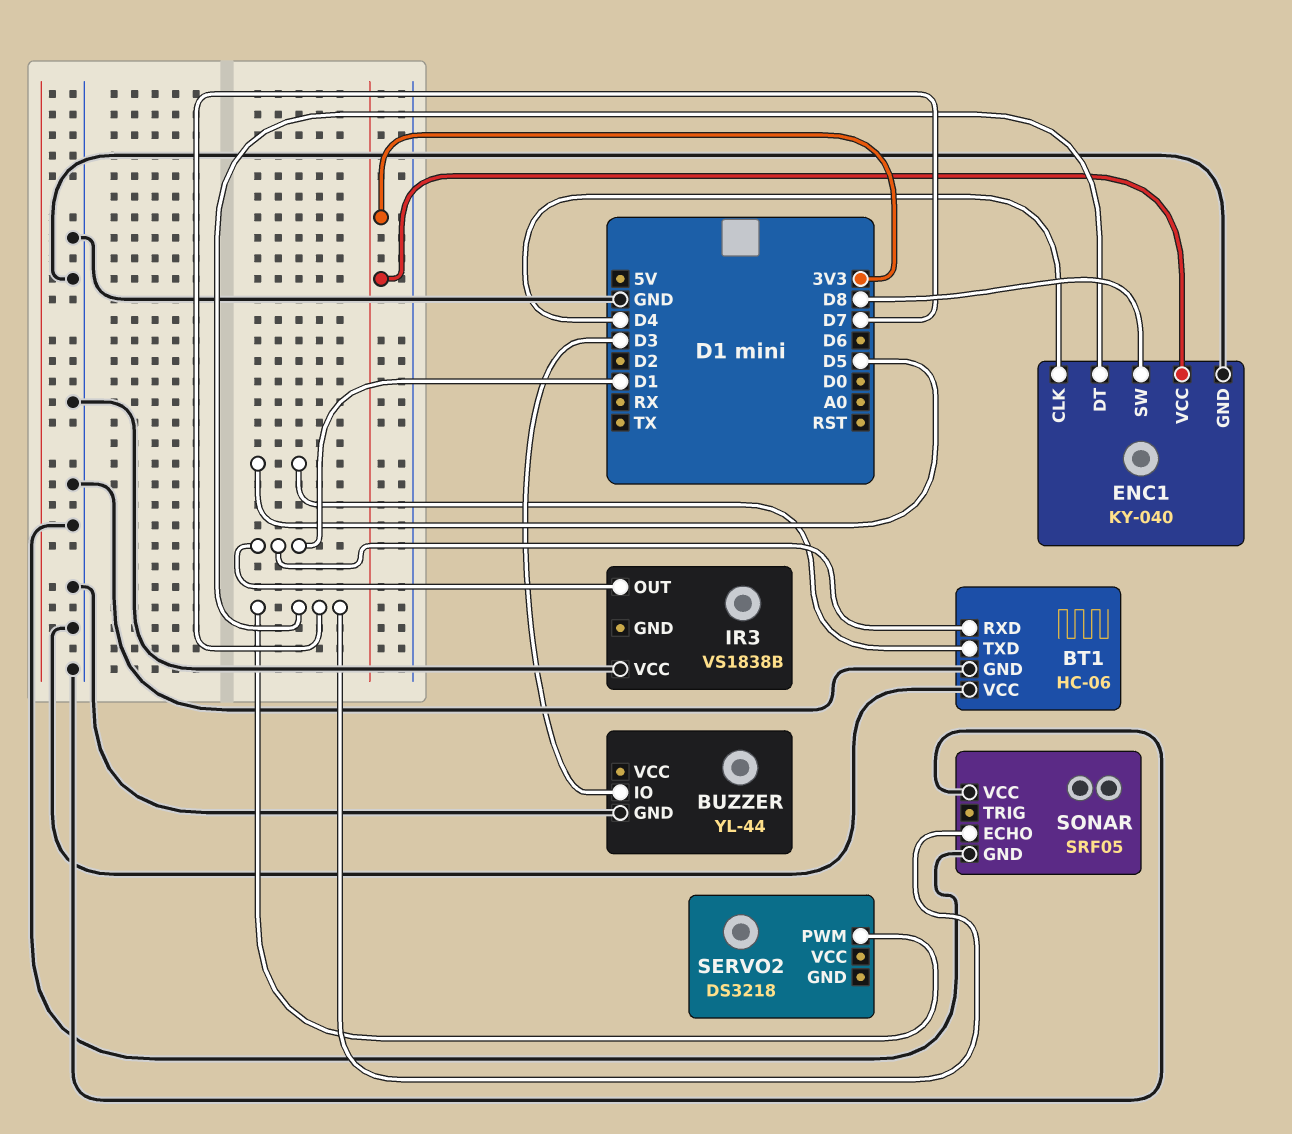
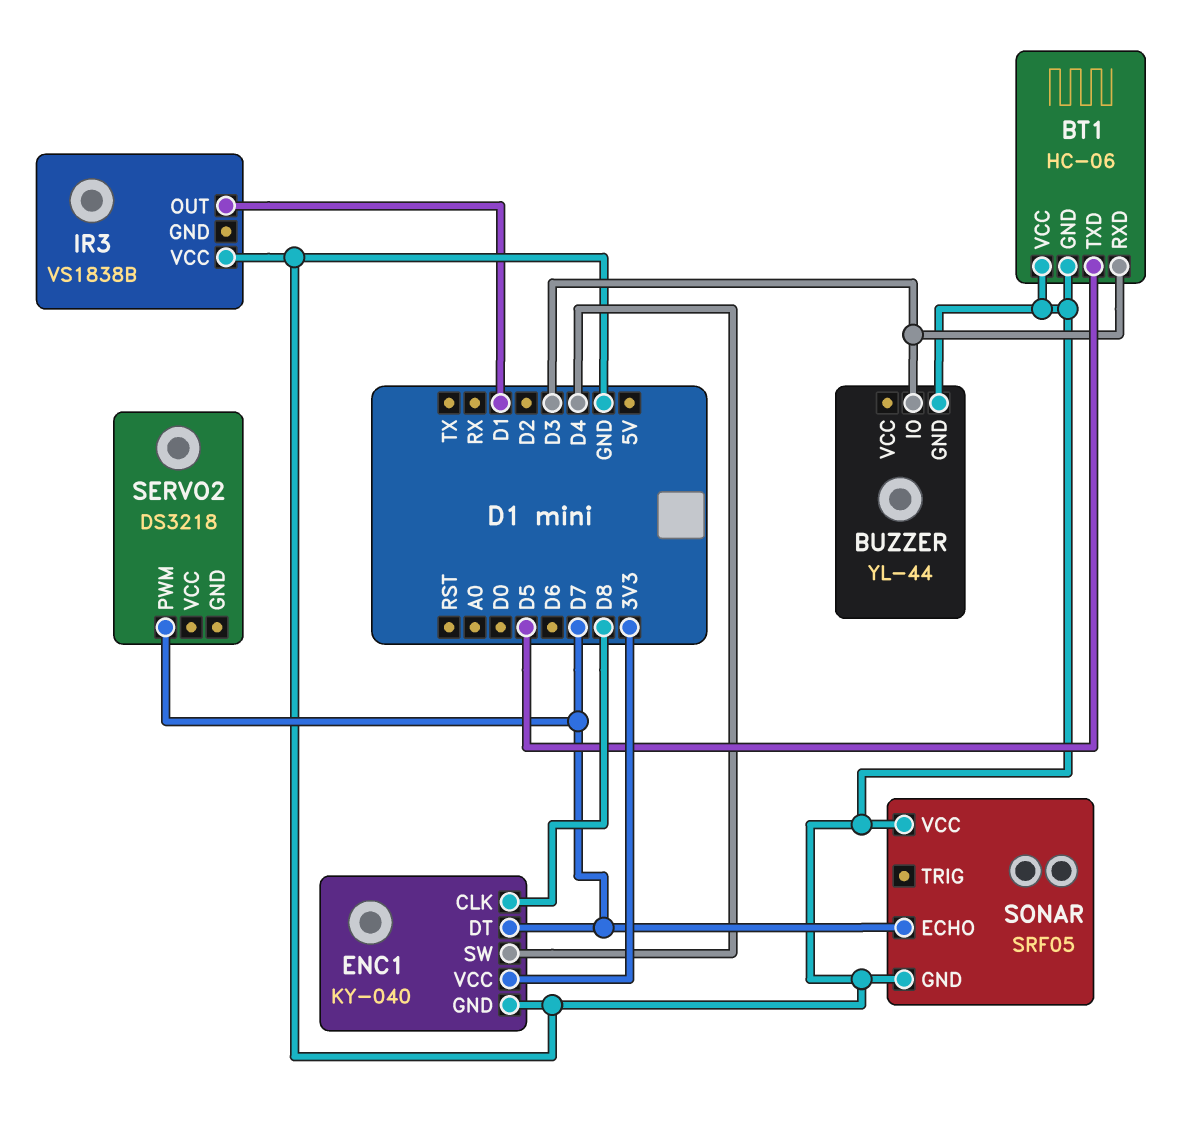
BT1 pin RXD: D1 -> D3
ENC1 pin CLK: D4 -> D8
ENC1 pin SW: D8 -> D4

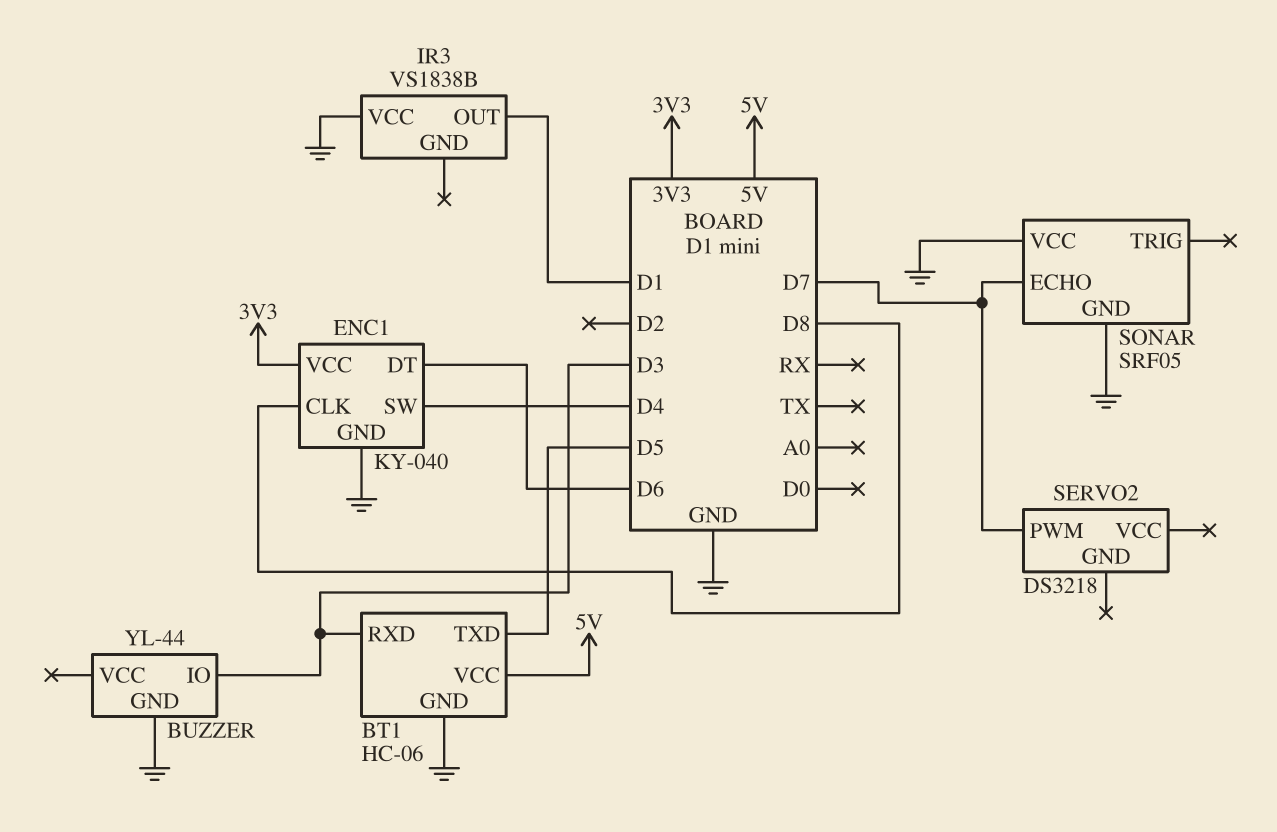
BT1 pin VCC: GND -> 5V
ENC1 pin DT: D7 -> D6

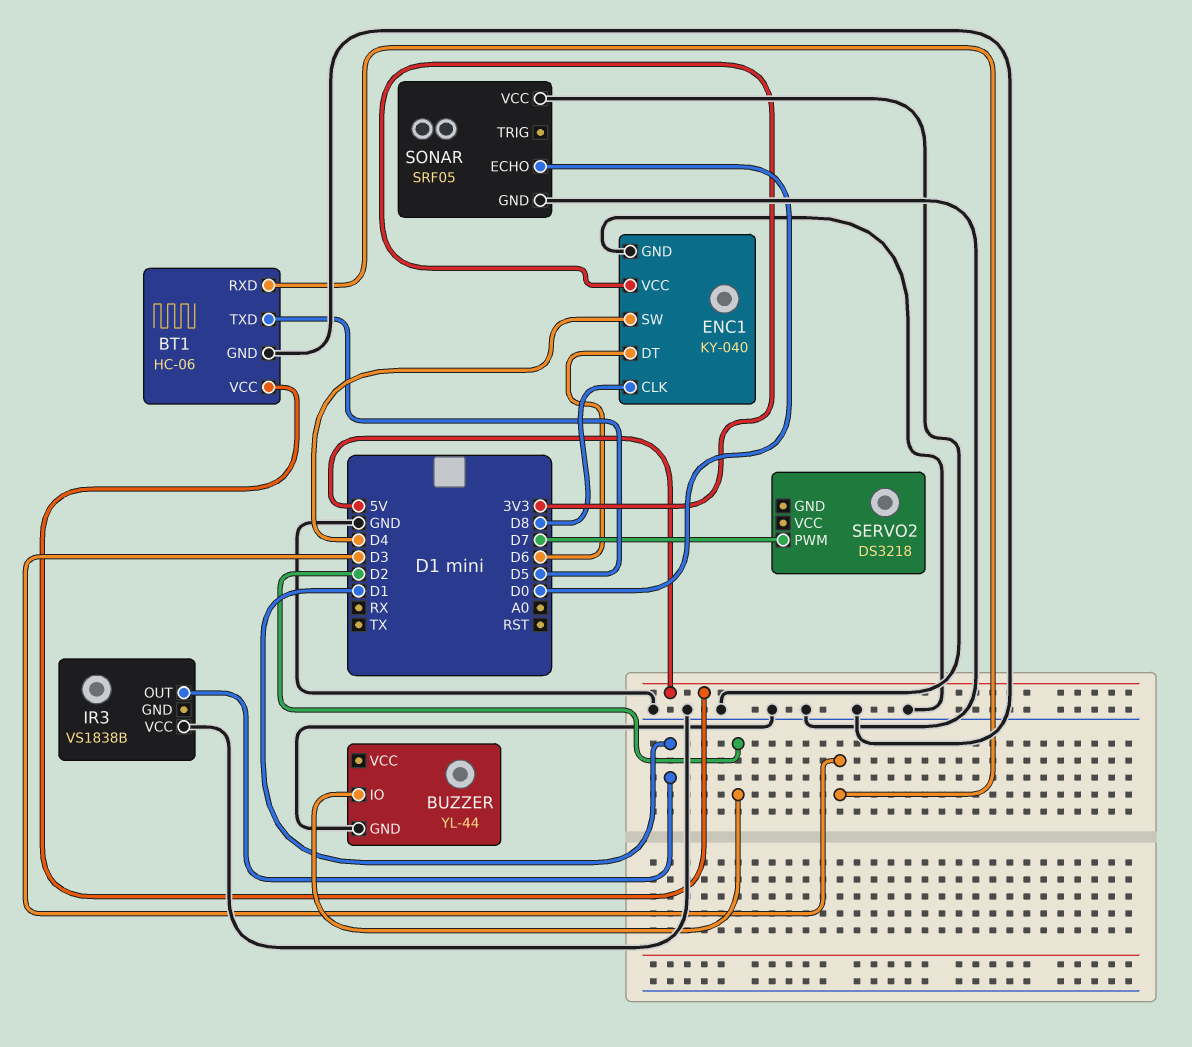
BUZZER pin IO: D3 -> D2
SONAR pin ECHO: D7 -> D0

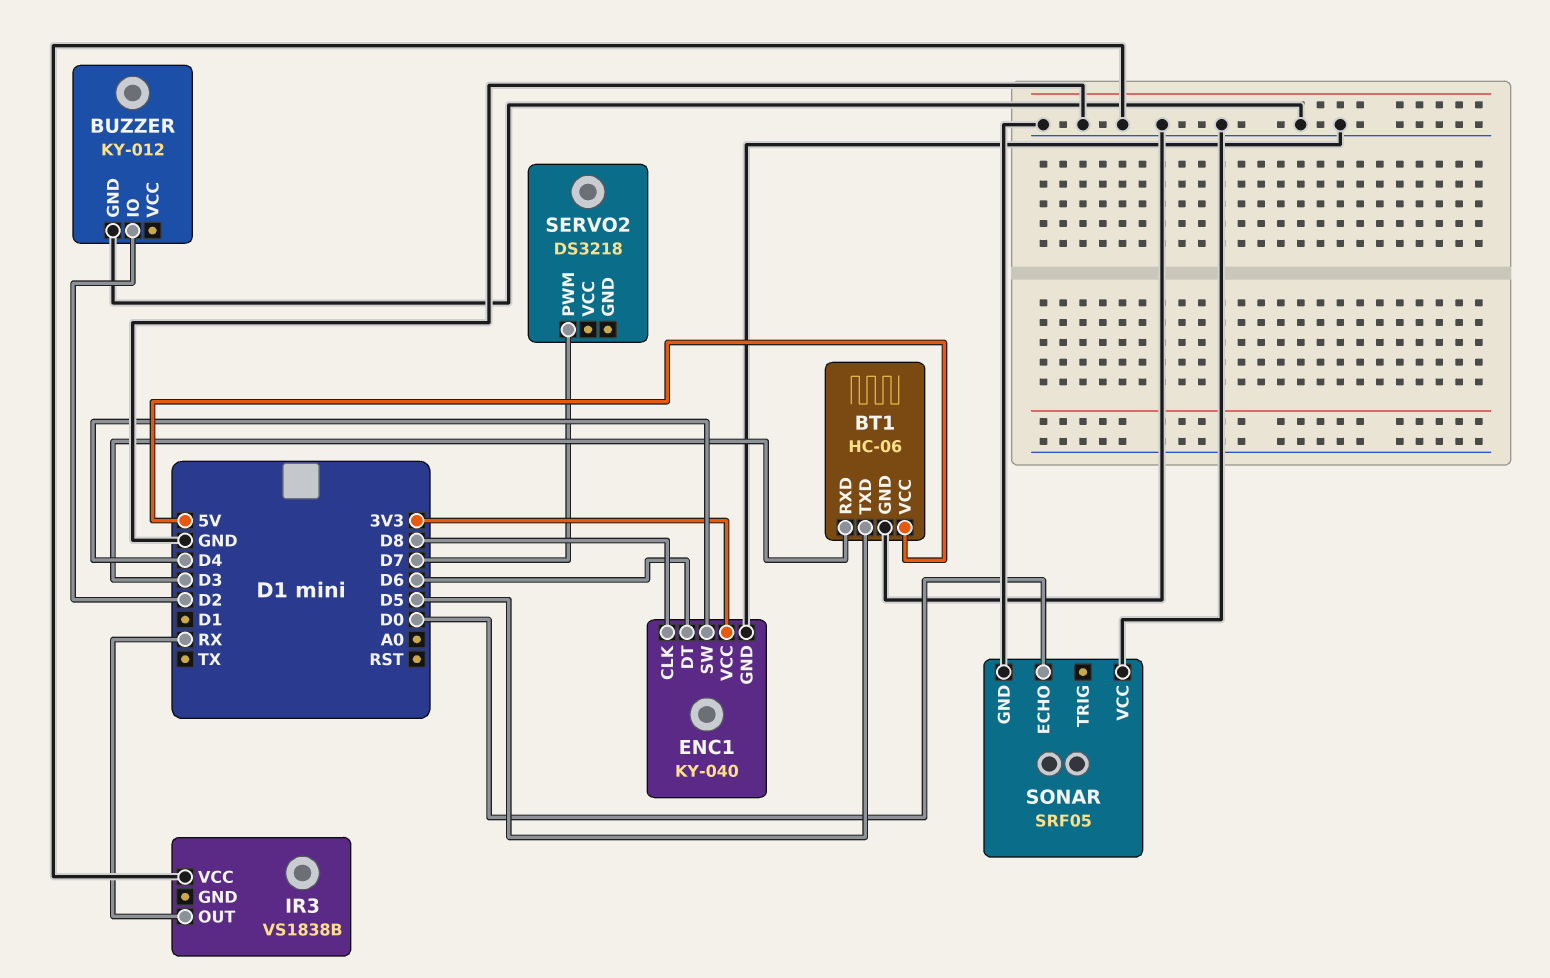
BUZZER: YL-44 -> KY-012
IR3 pin OUT: D1 -> RX

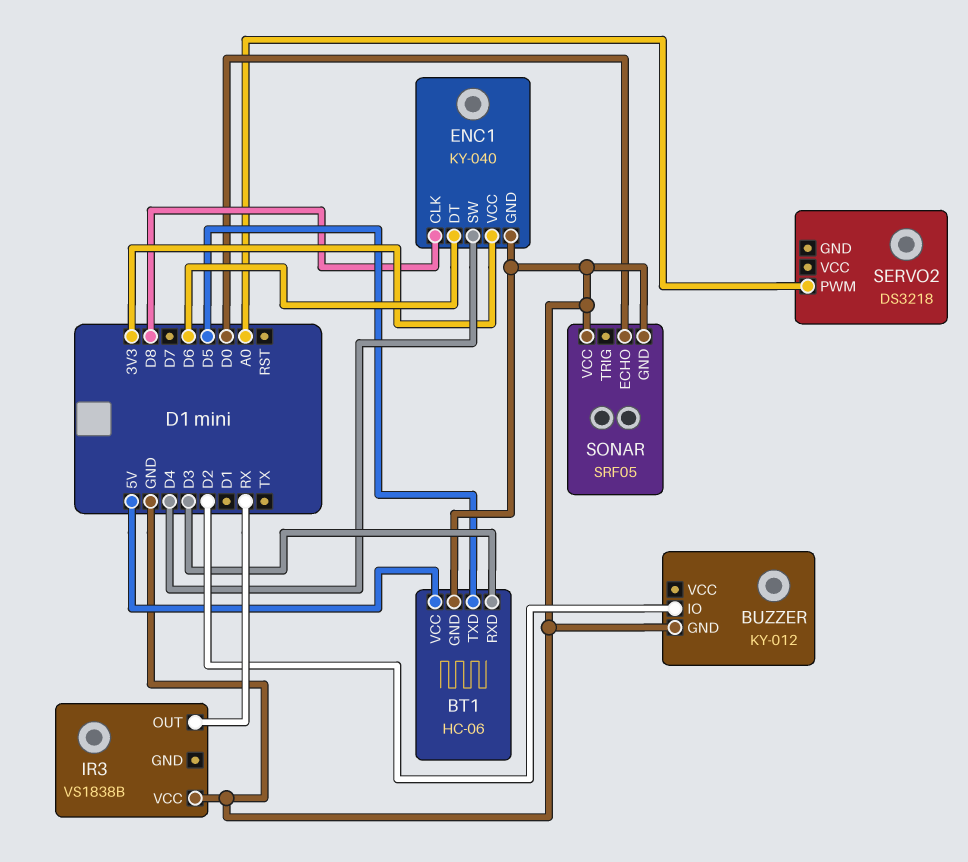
SERVO2 pin PWM: D7 -> A0

